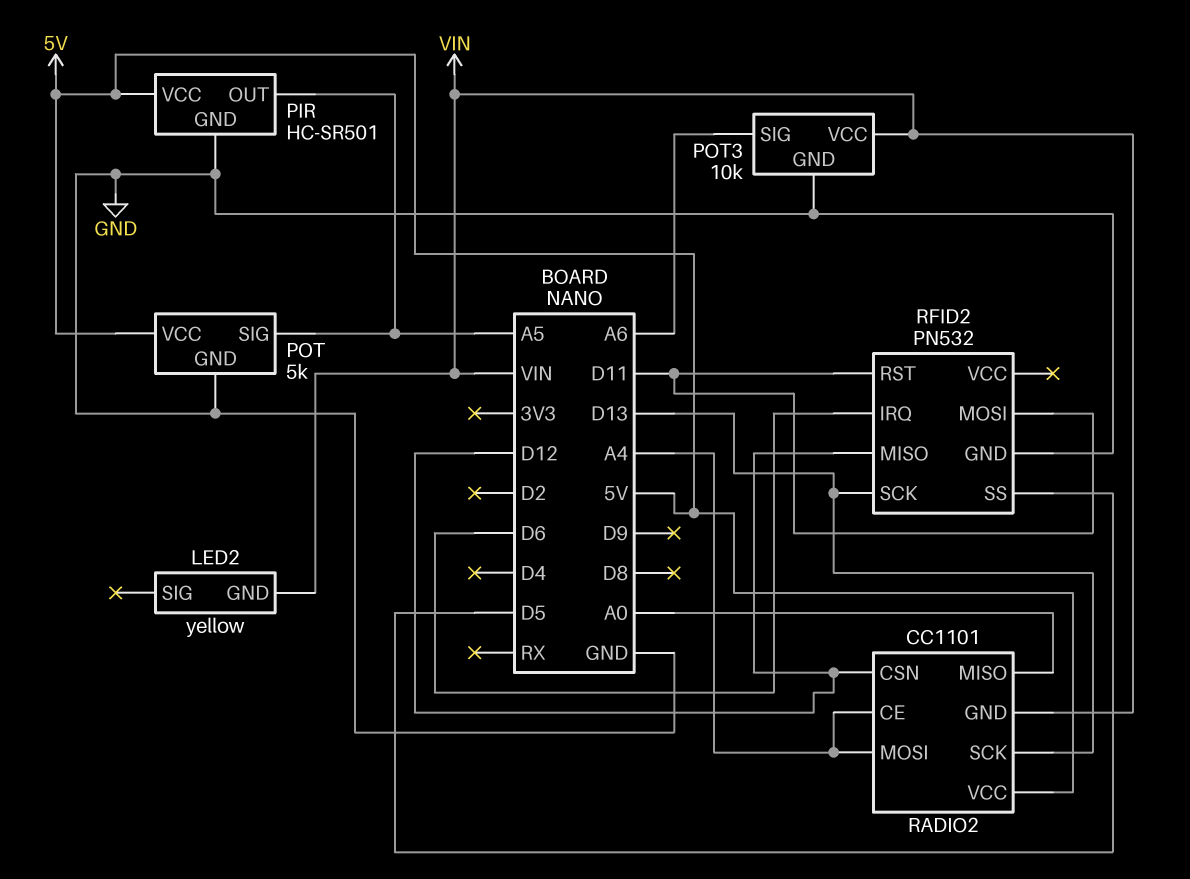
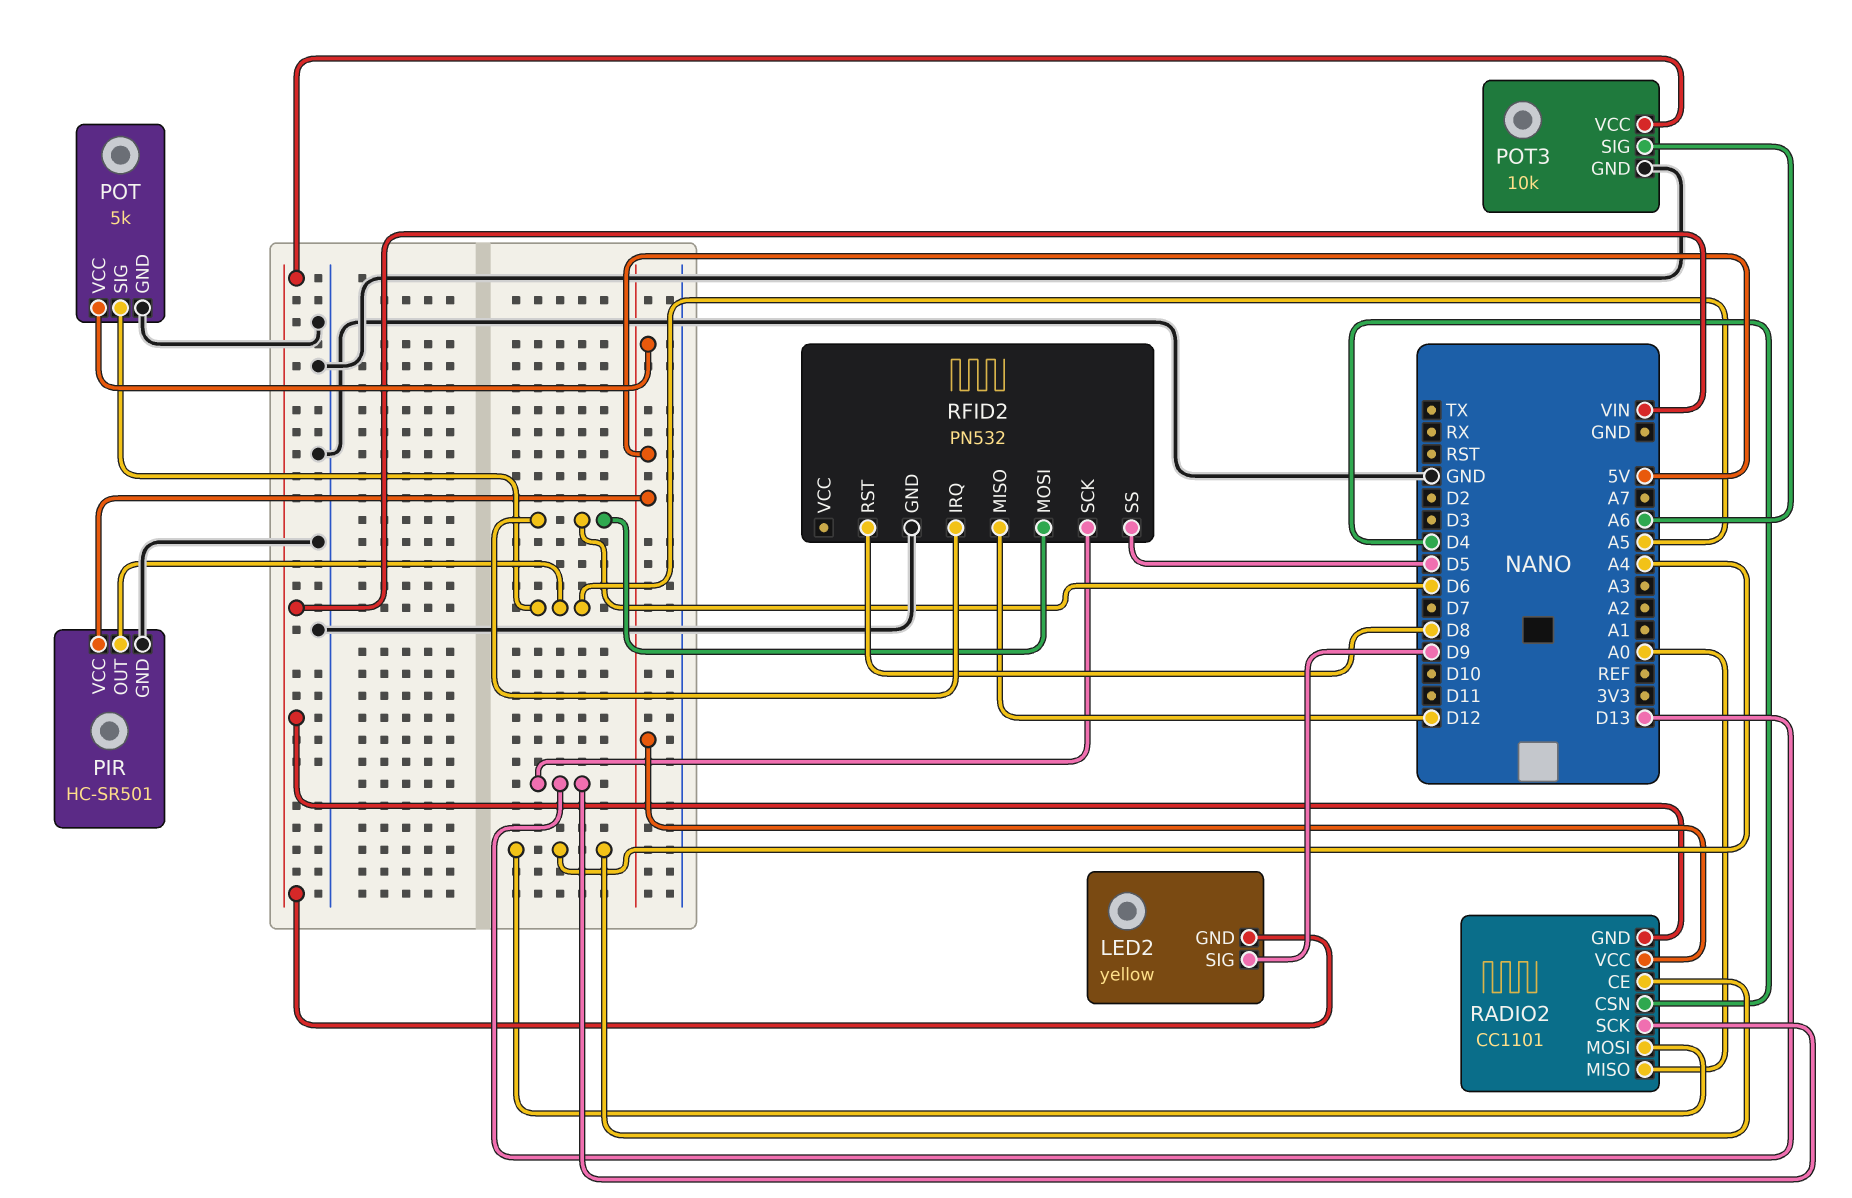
LED2 pin SIG: none -> D9
RADIO2 pin CSN: D12 -> D4
RFID2 pin MOSI: D11 -> D6
RFID2 pin RST: D11 -> D8

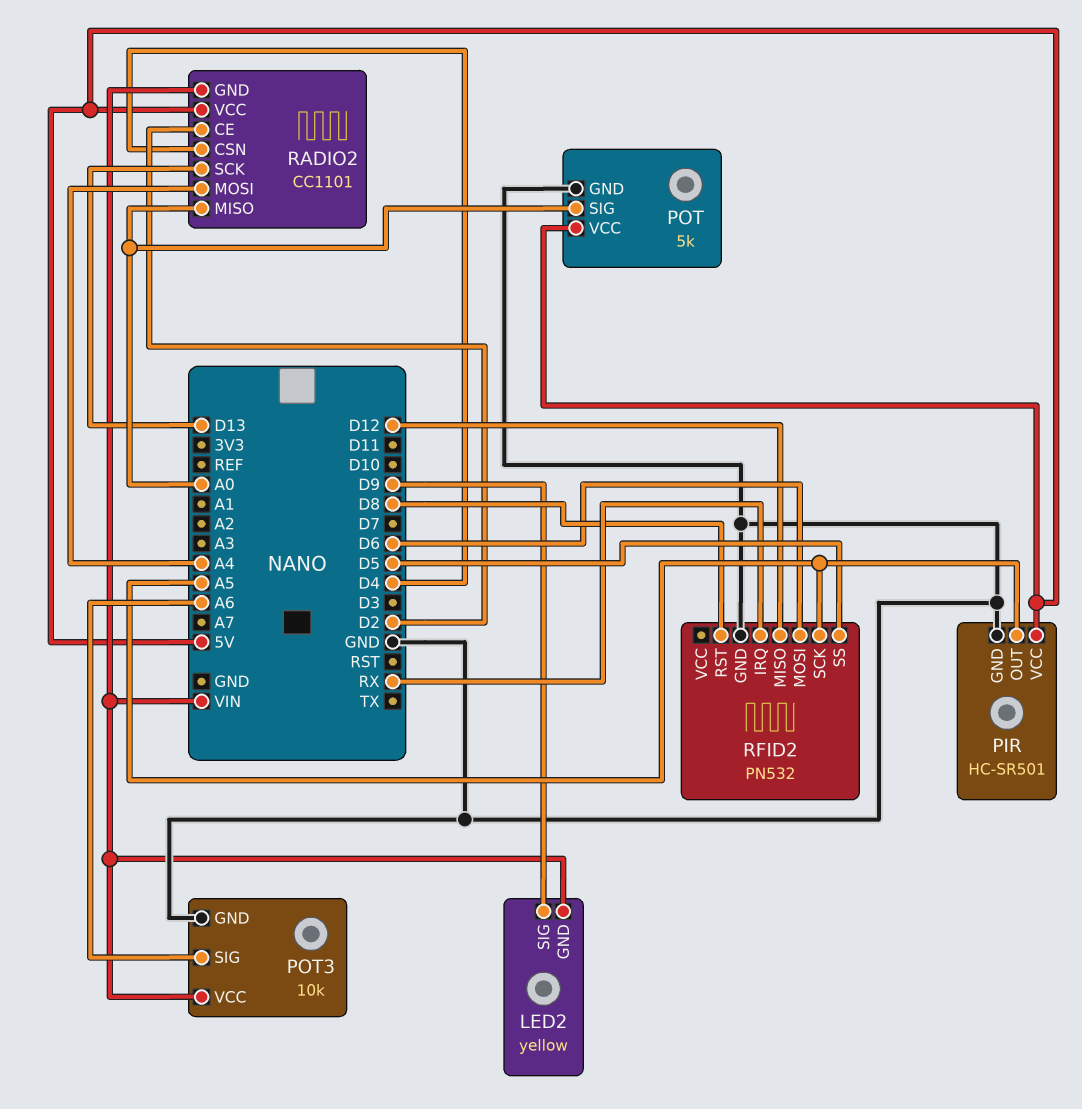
POT pin SIG: A5 -> A0
RADIO2 pin CE: A4 -> D2
RFID2 pin IRQ: D6 -> RX
RFID2 pin SCK: D13 -> A5

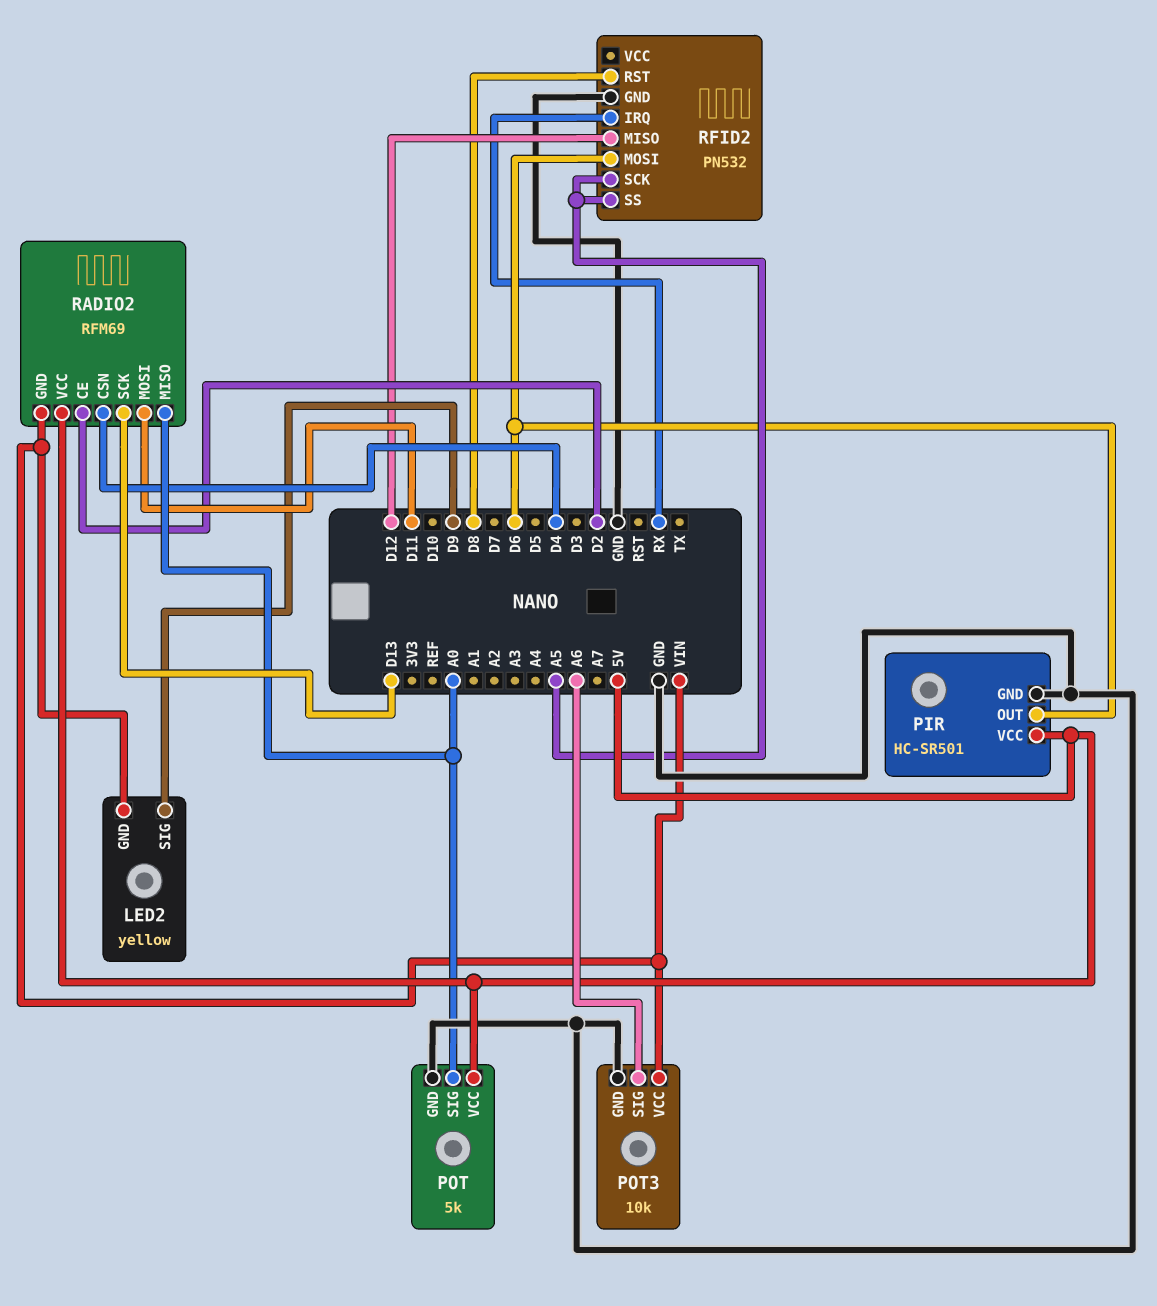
PIR pin OUT: A5 -> D6
RADIO2: CC1101 -> RFM69
RADIO2 pin MOSI: A4 -> D11
RFID2 pin SS: D5 -> A5

